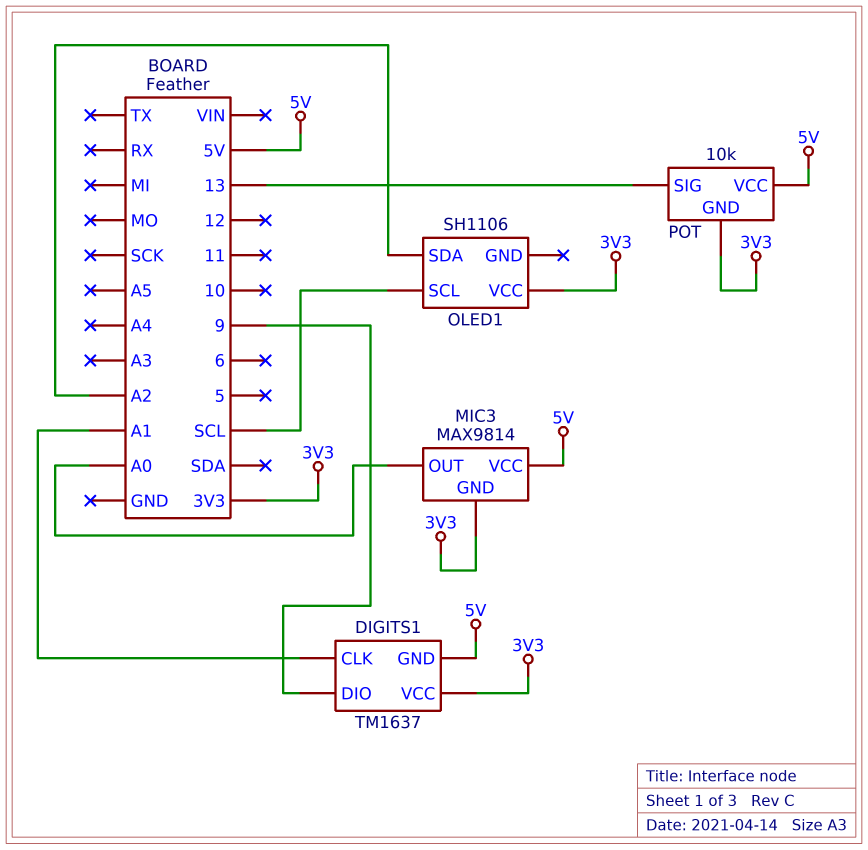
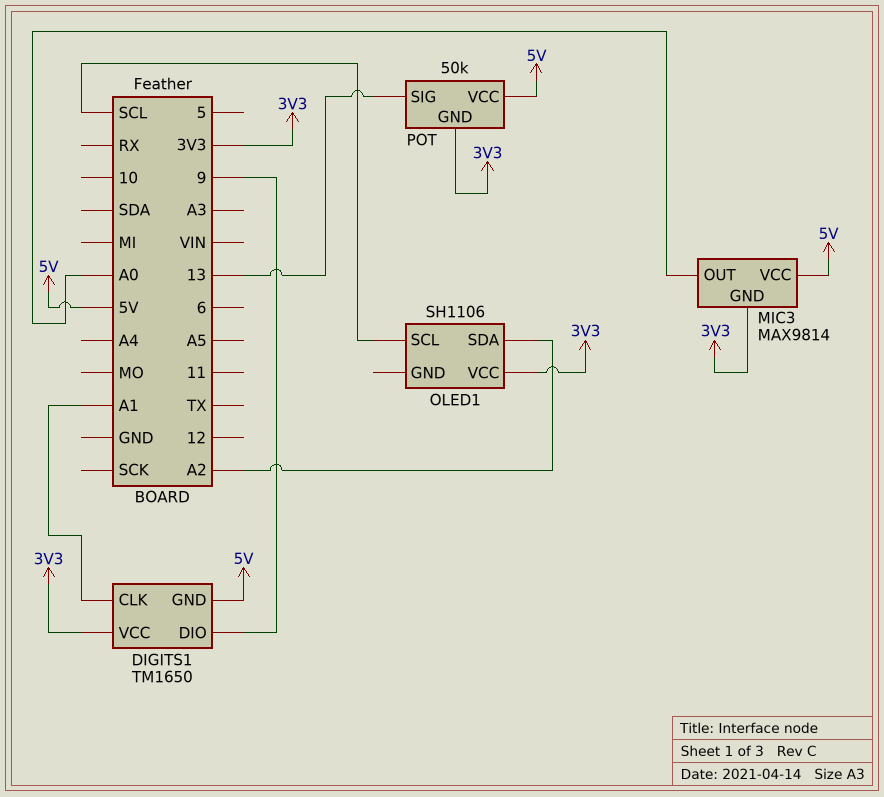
DIGITS1: TM1637 -> TM1650
POT: 10k -> 50k

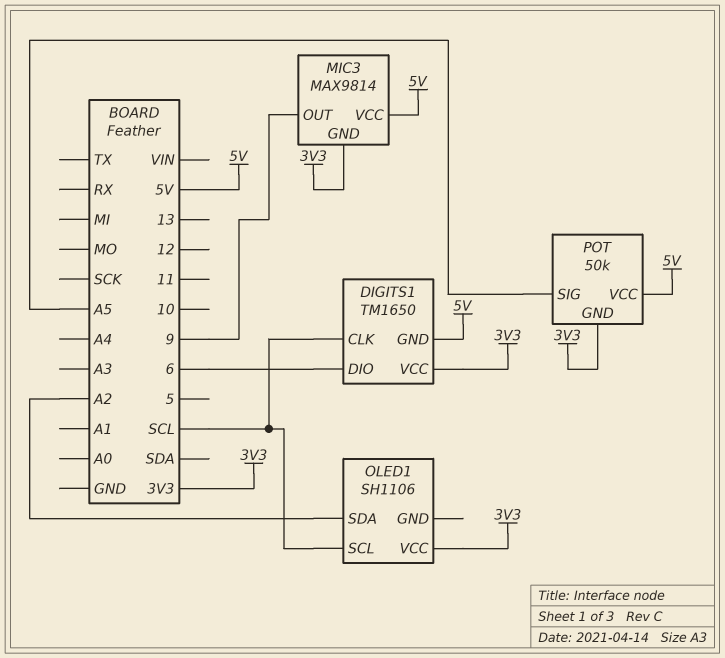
DIGITS1 pin CLK: A1 -> SCL
DIGITS1 pin DIO: 9 -> 6
MIC3 pin OUT: A0 -> 9
POT pin SIG: 13 -> A5

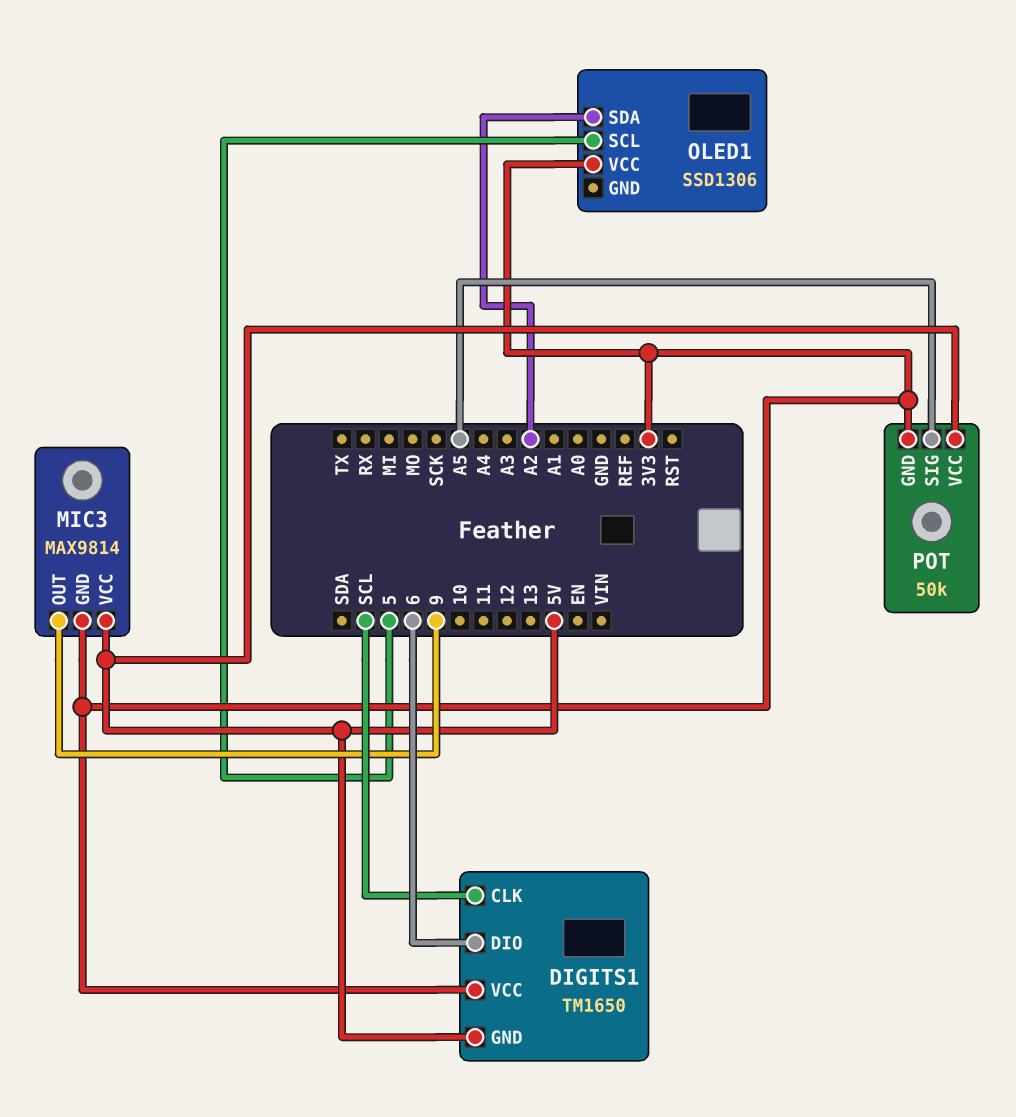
OLED1: SH1106 -> SSD1306
OLED1 pin SCL: SCL -> 5

